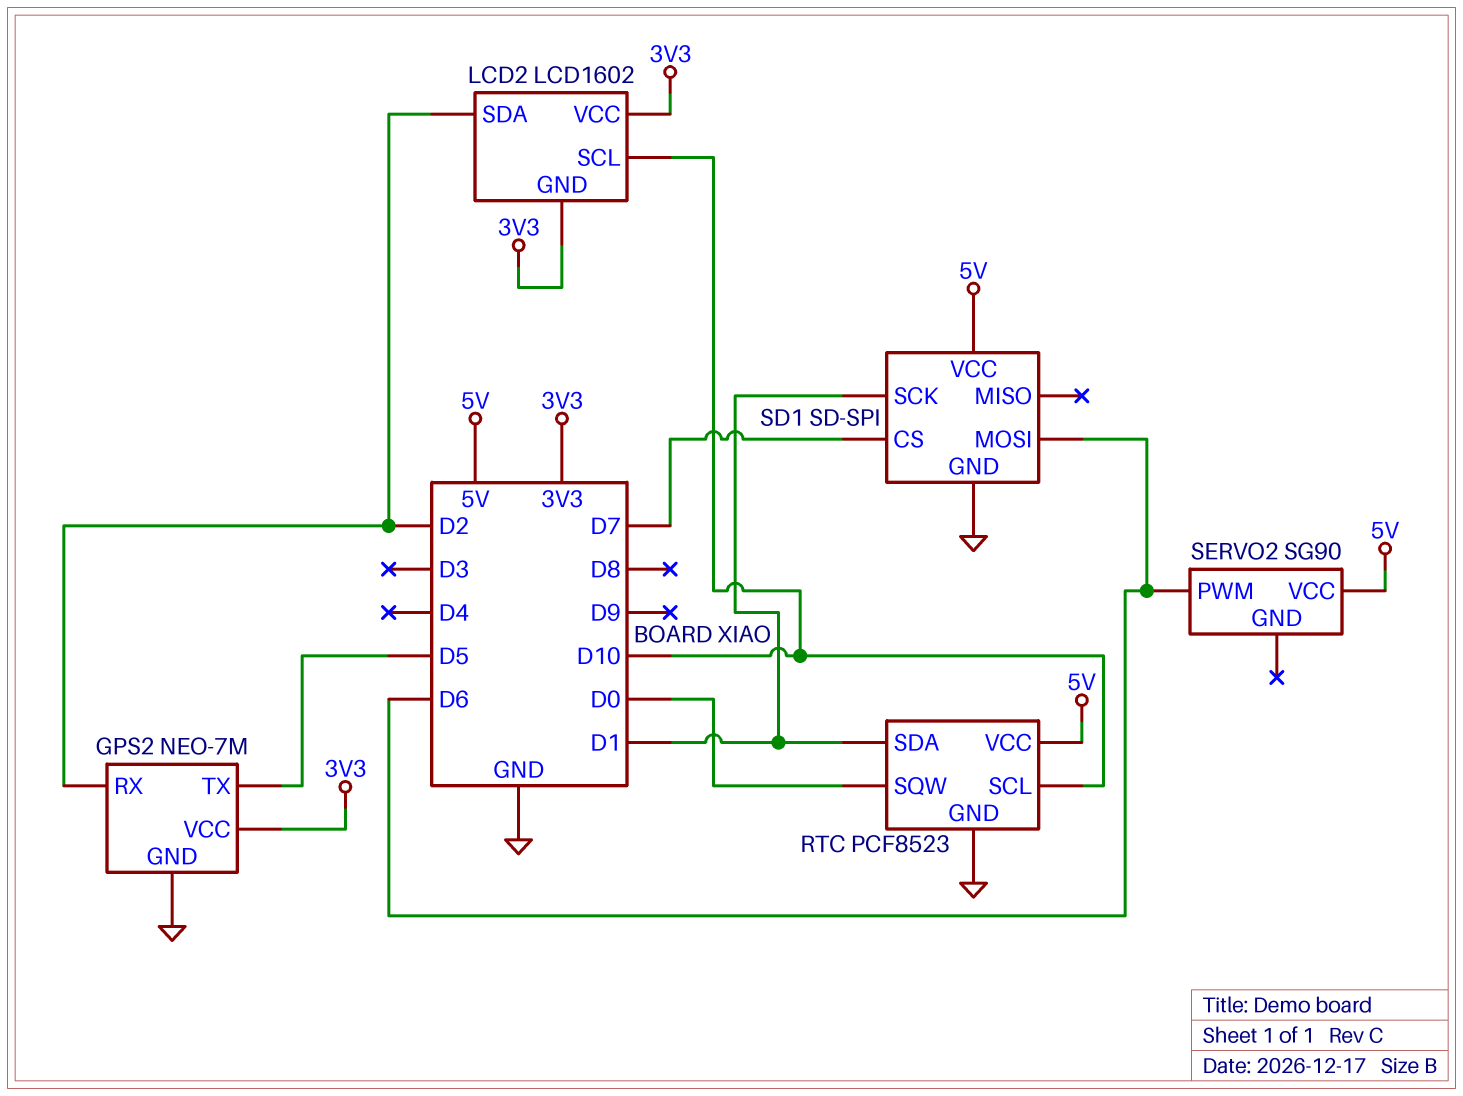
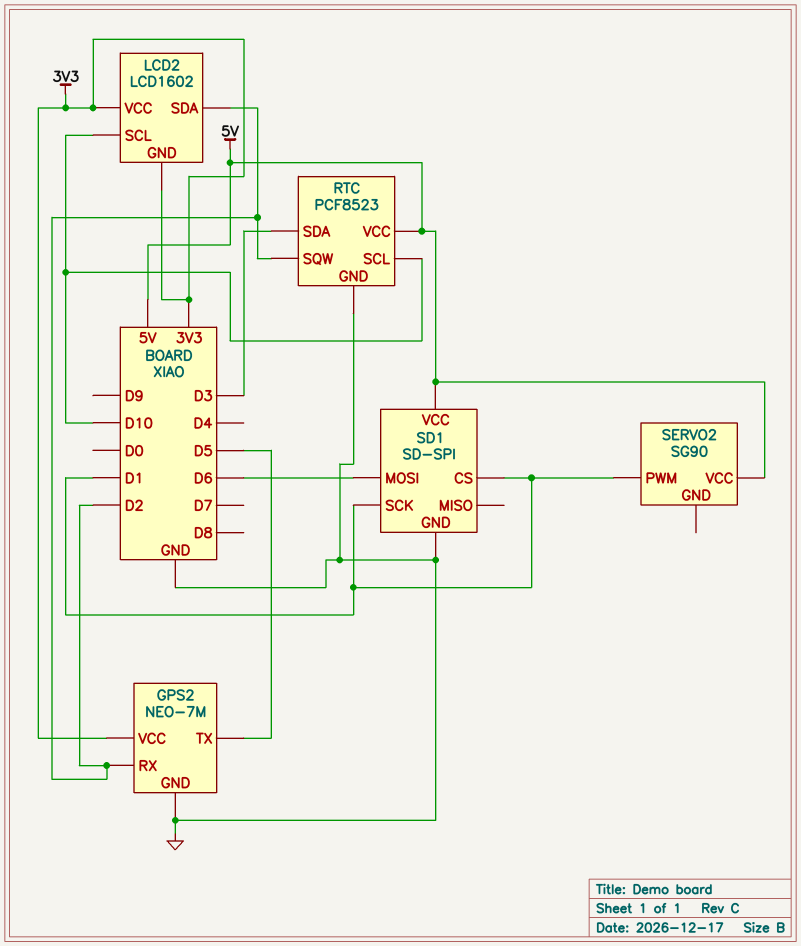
RTC pin SDA: D1 -> D3
RTC pin SQW: D0 -> D2
SD1 pin CS: D7 -> D1
SERVO2 pin PWM: D6 -> D1

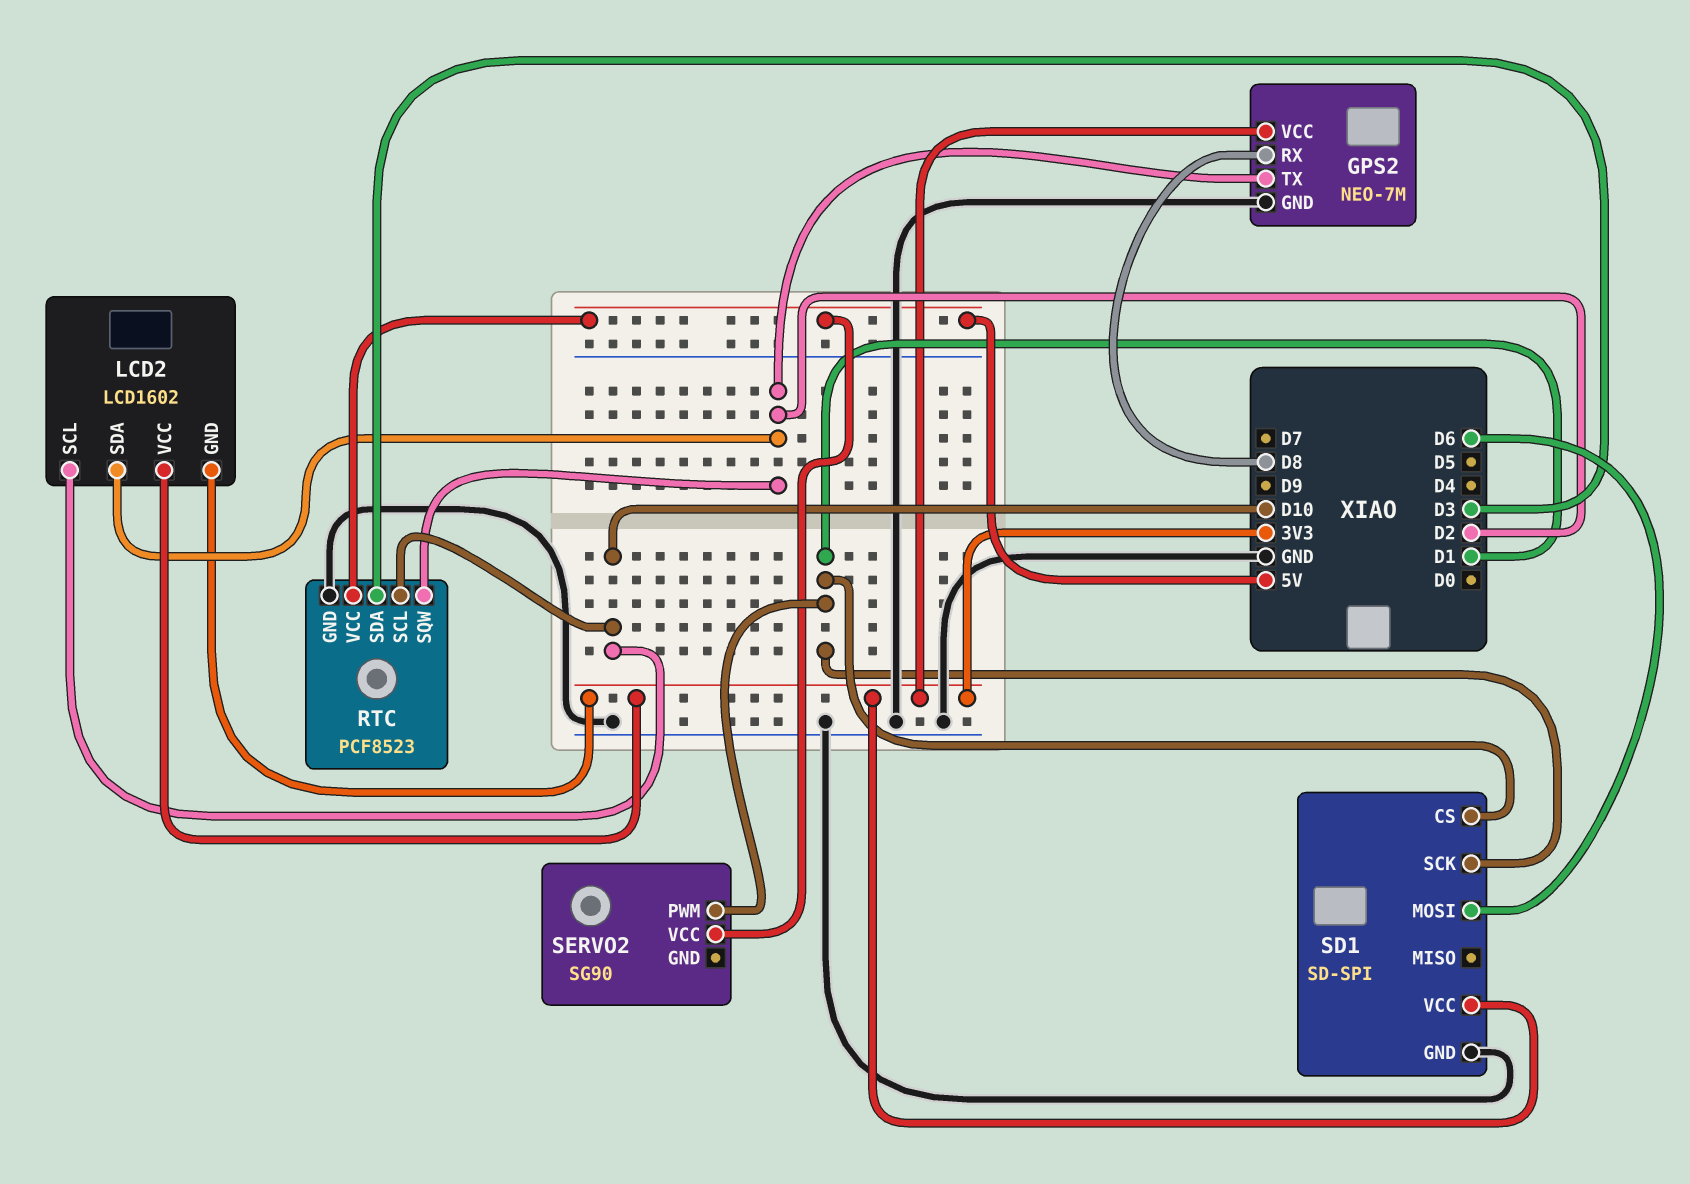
GPS2 pin RX: D2 -> D8
GPS2 pin TX: D5 -> D2
SD1 pin VCC: 5V -> 3V3

